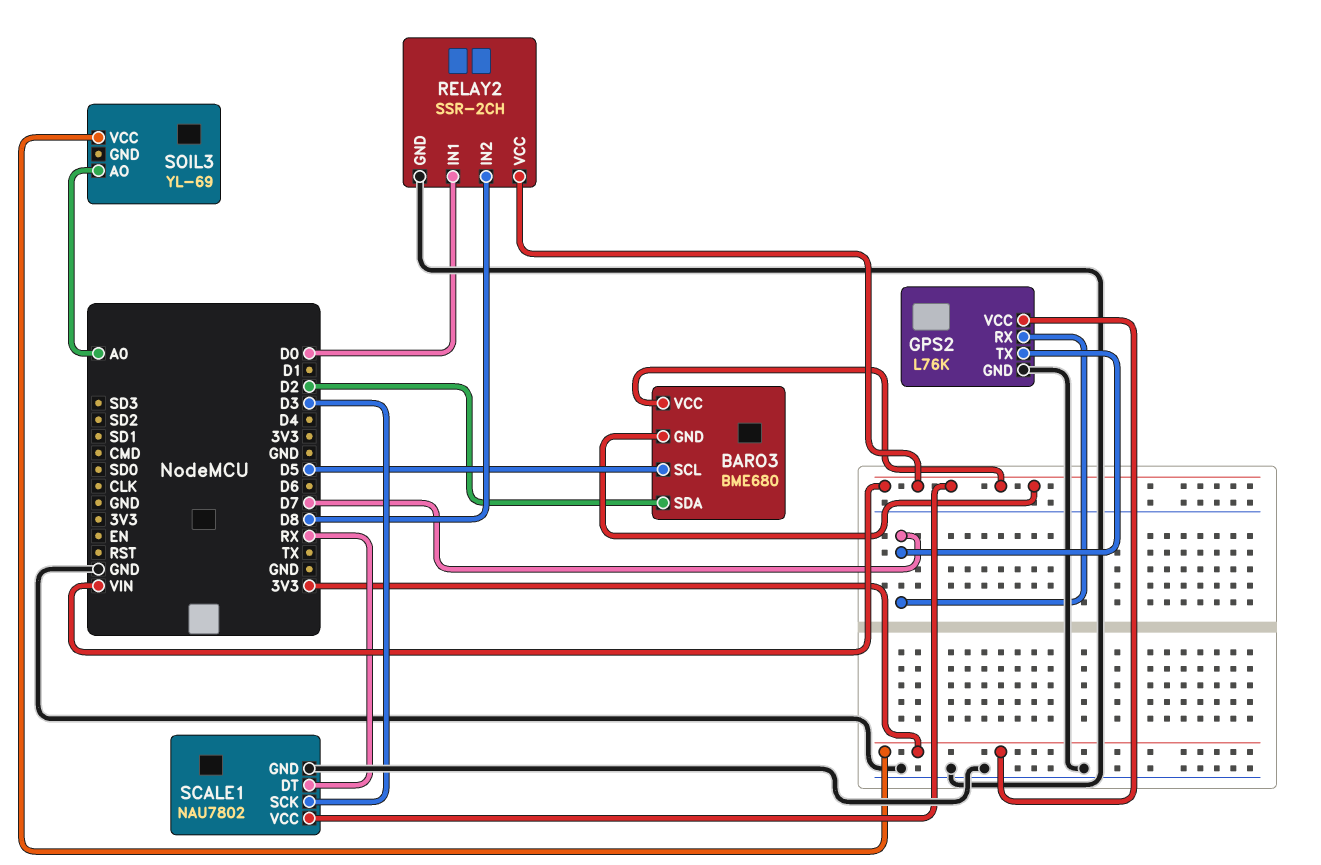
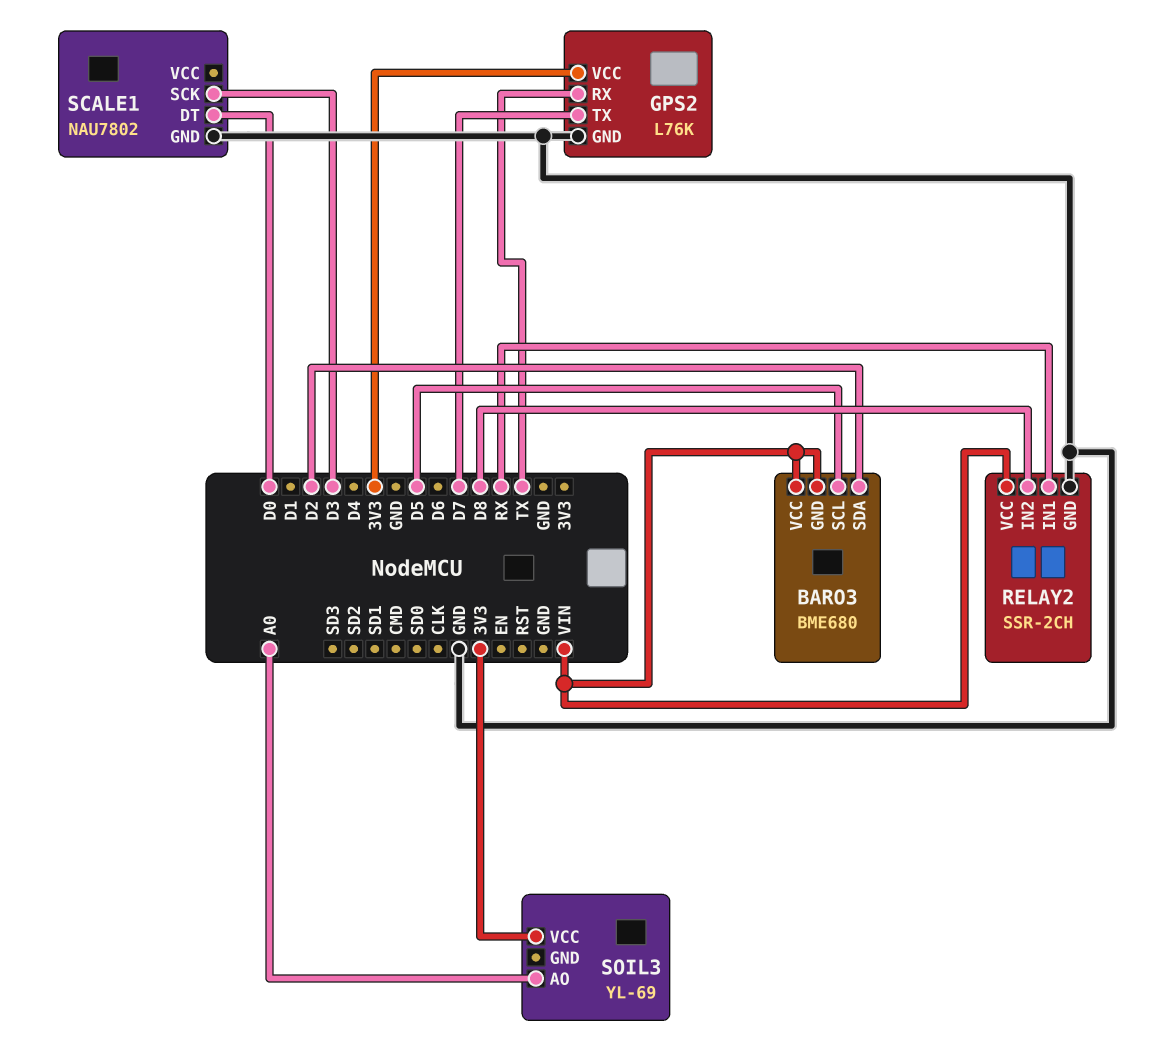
GPS2 pin RX: D7 -> TX
RELAY2 pin IN1: D0 -> RX
SCALE1 pin DT: RX -> D0
SCALE1 pin VCC: VIN -> none

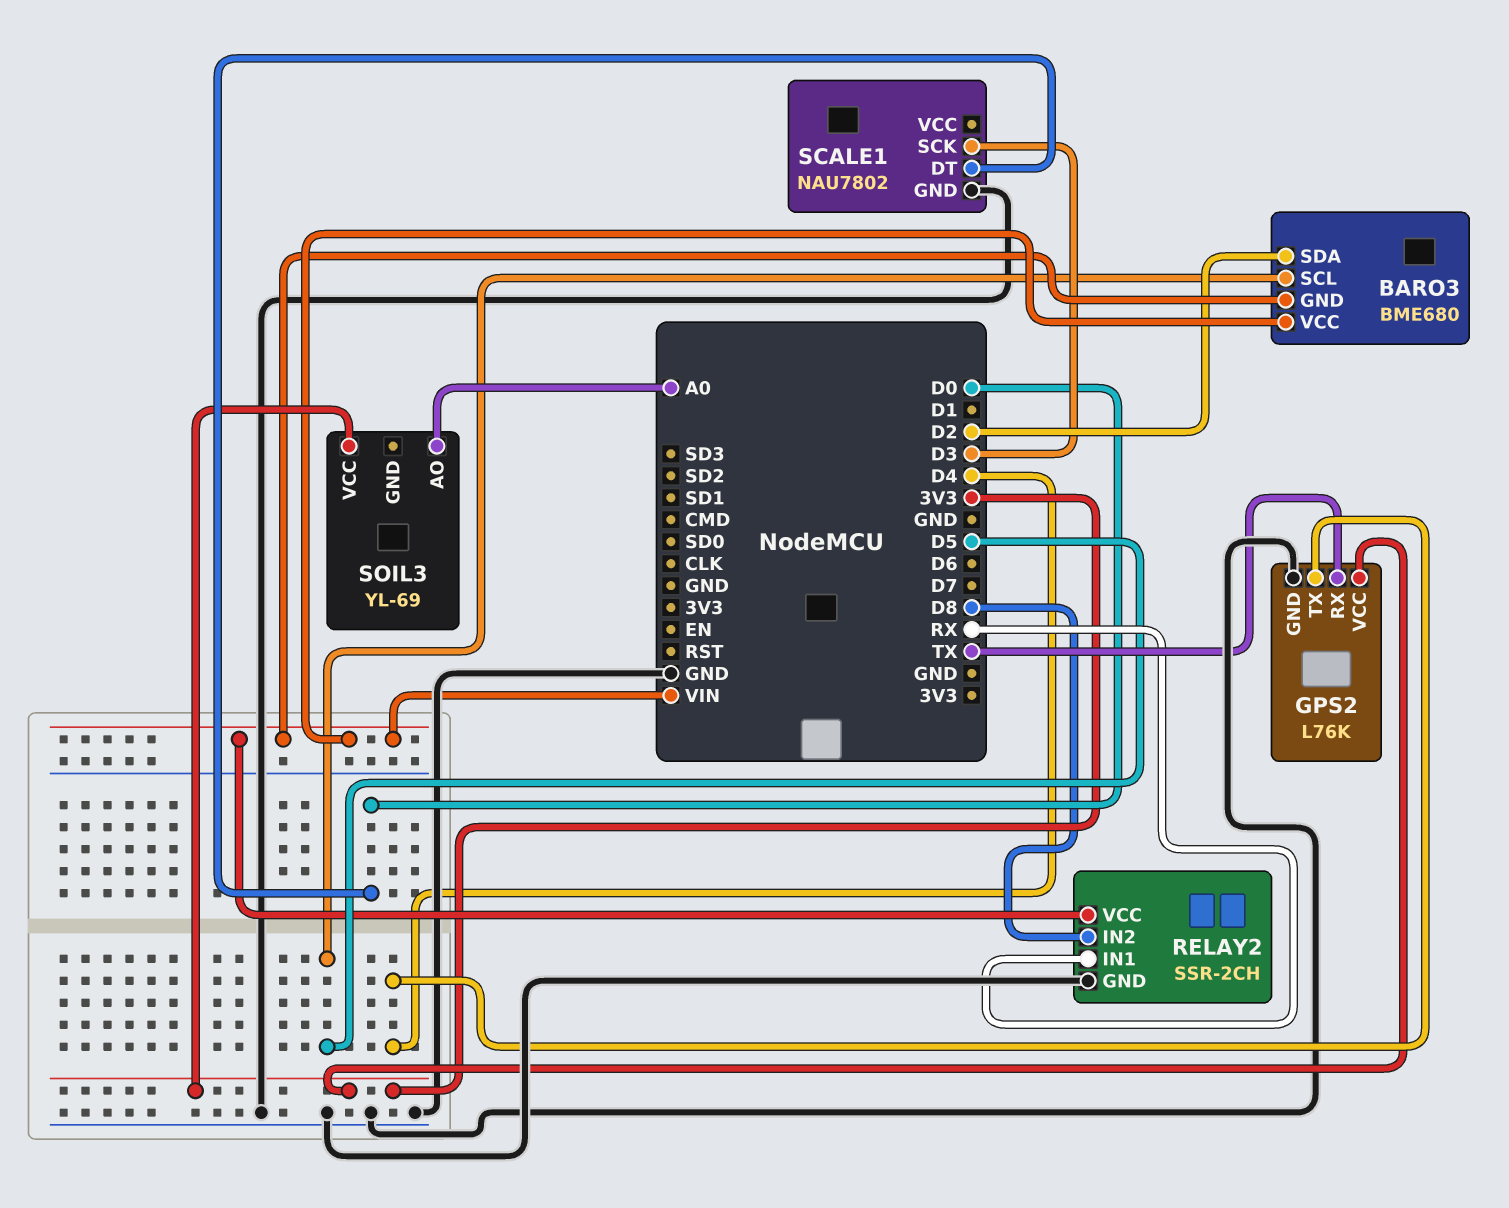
GPS2 pin TX: D7 -> D4

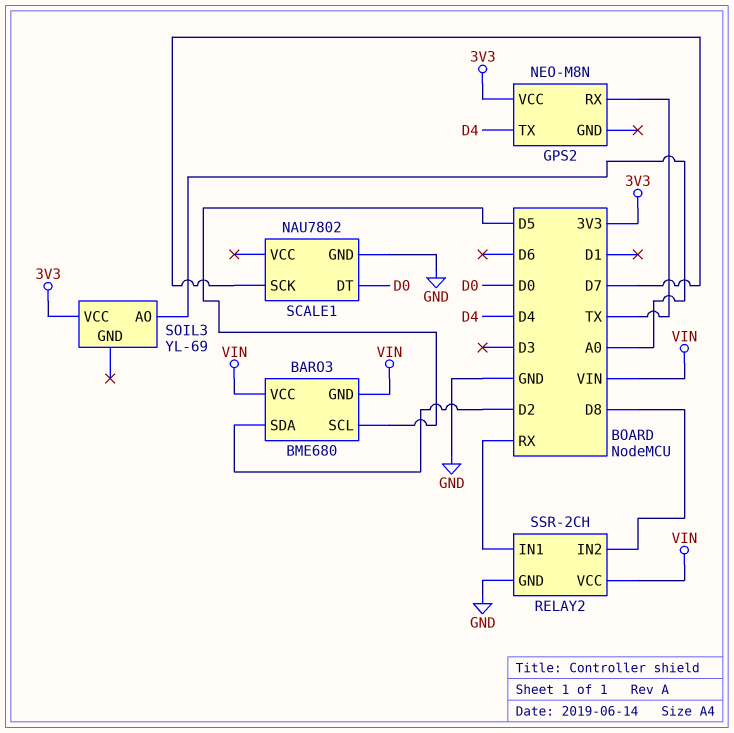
GPS2: L76K -> NEO-M8N
GPS2 pin GND: GND -> none
SCALE1 pin SCK: D3 -> D7

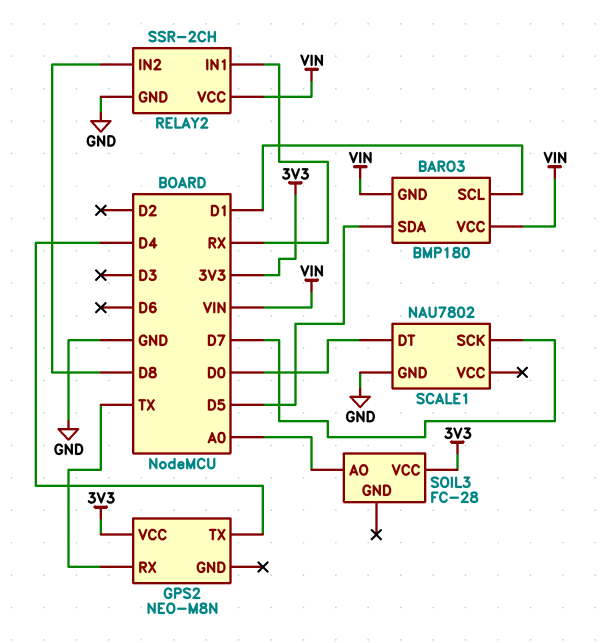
BARO3: BME680 -> BMP180
BARO3 pin SCL: D5 -> D1
BARO3 pin SDA: D2 -> D5
SOIL3: YL-69 -> FC-28

